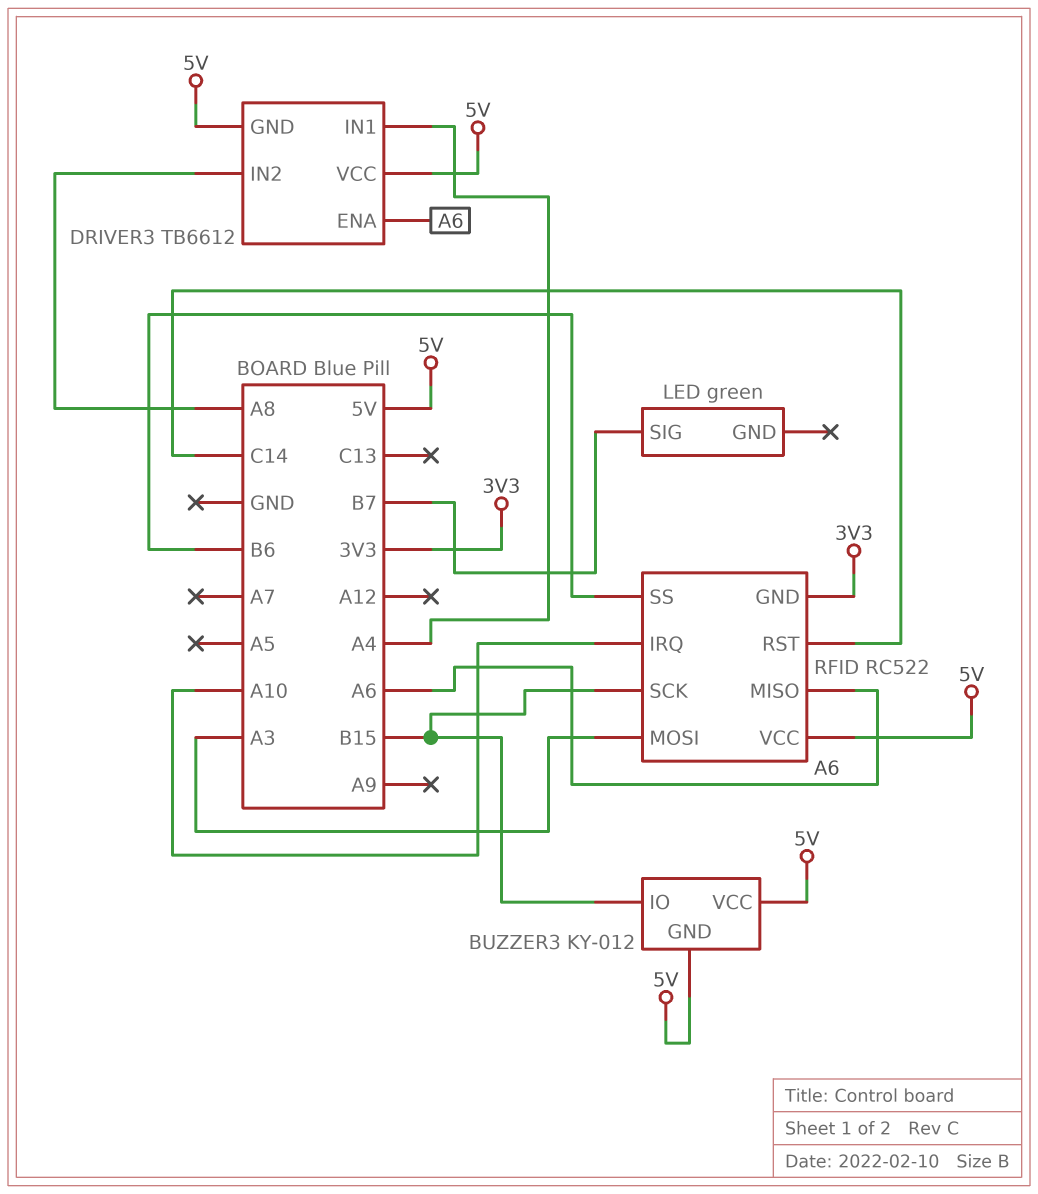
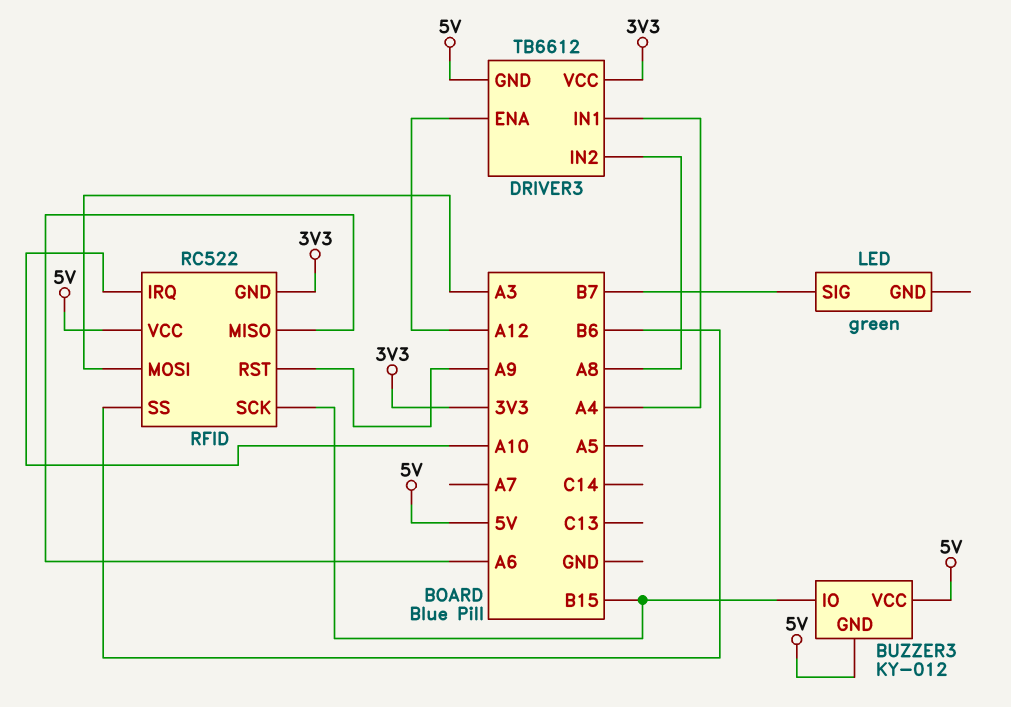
DRIVER3 pin ENA: A6 -> A12
DRIVER3 pin VCC: 5V -> 3V3
RFID pin RST: C14 -> A9

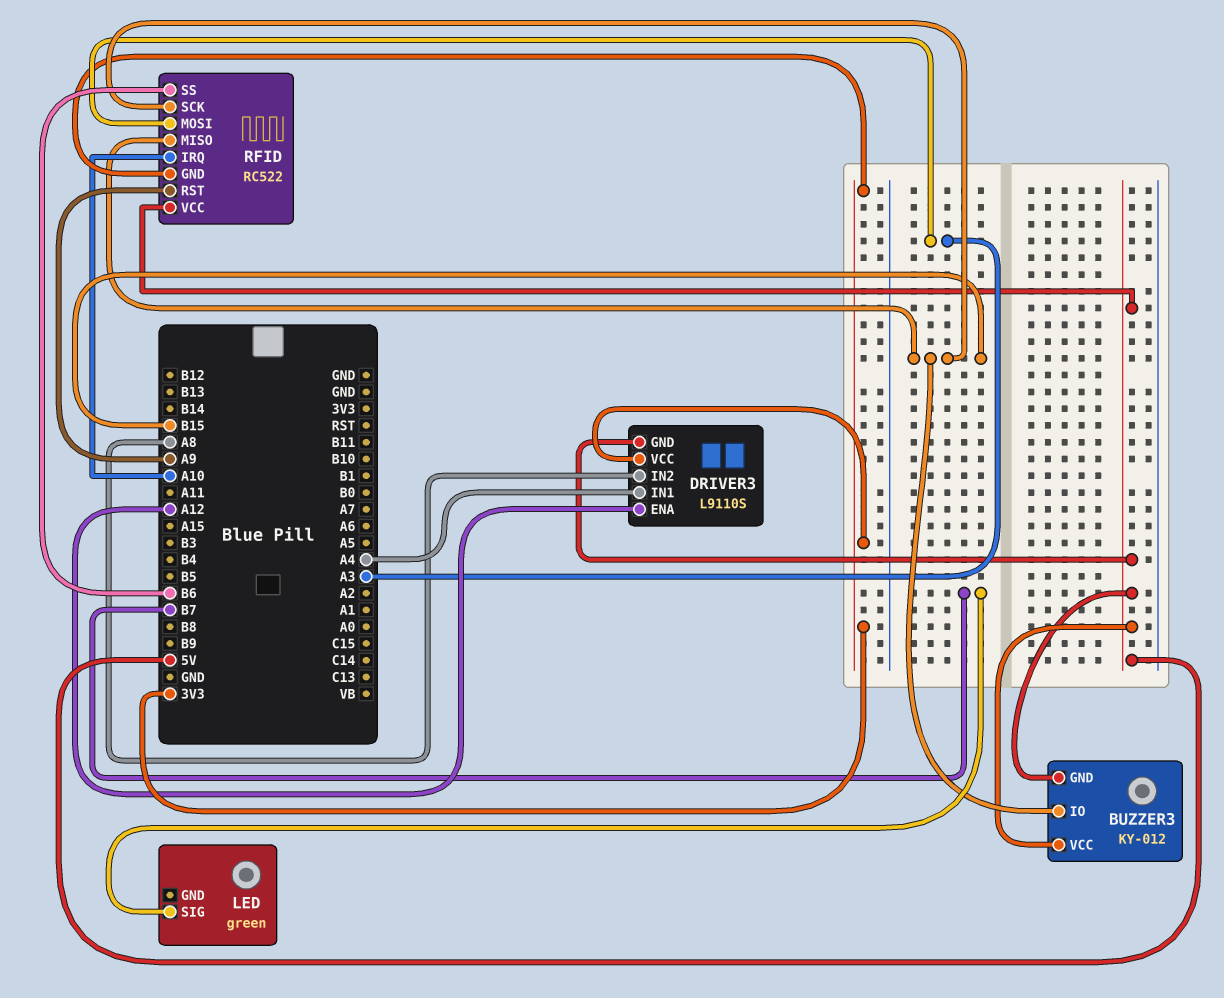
DRIVER3: TB6612 -> L9110S
RFID pin MISO: A6 -> B15

